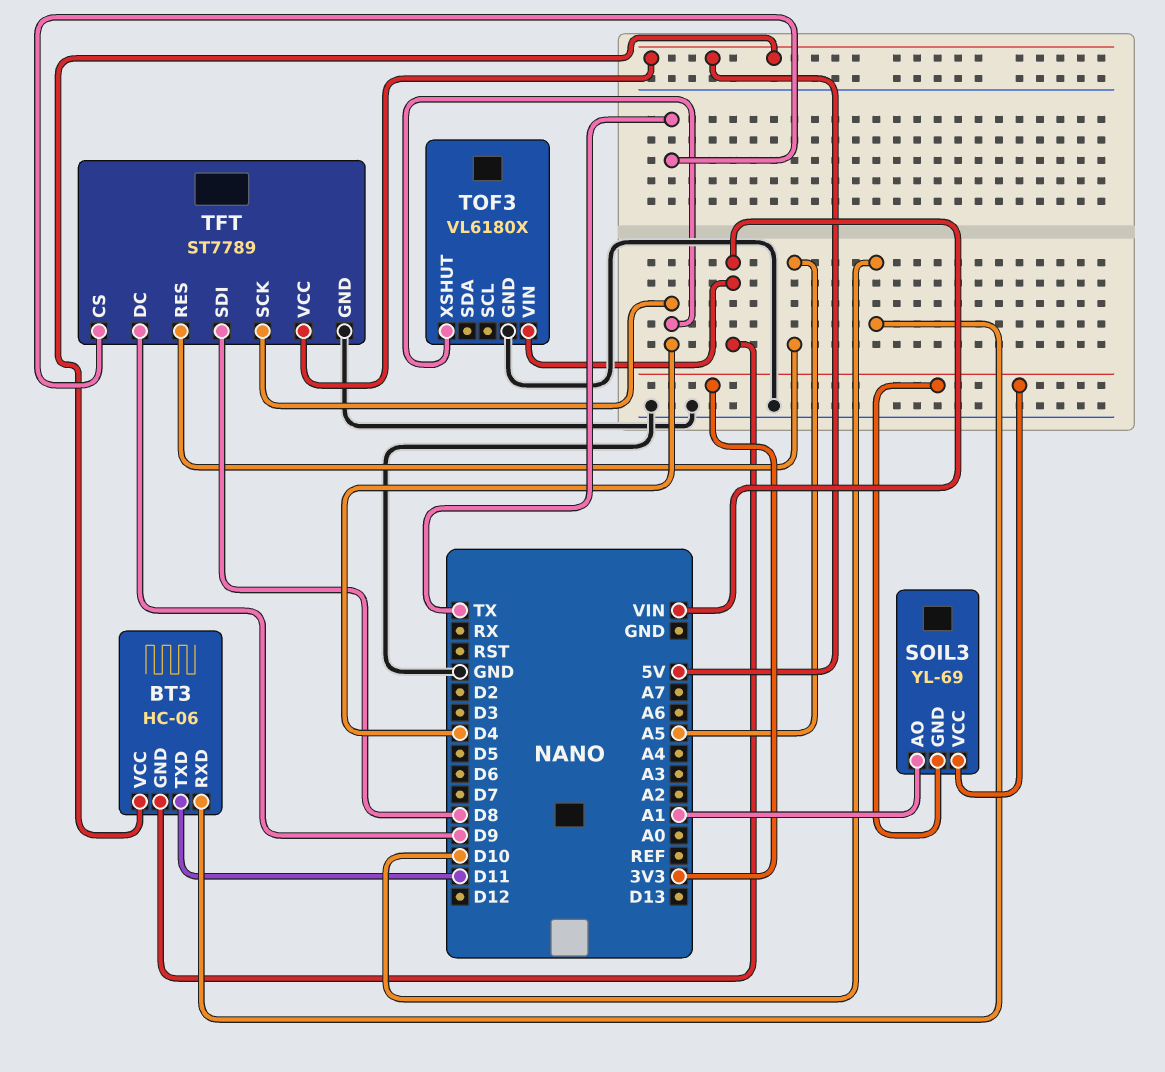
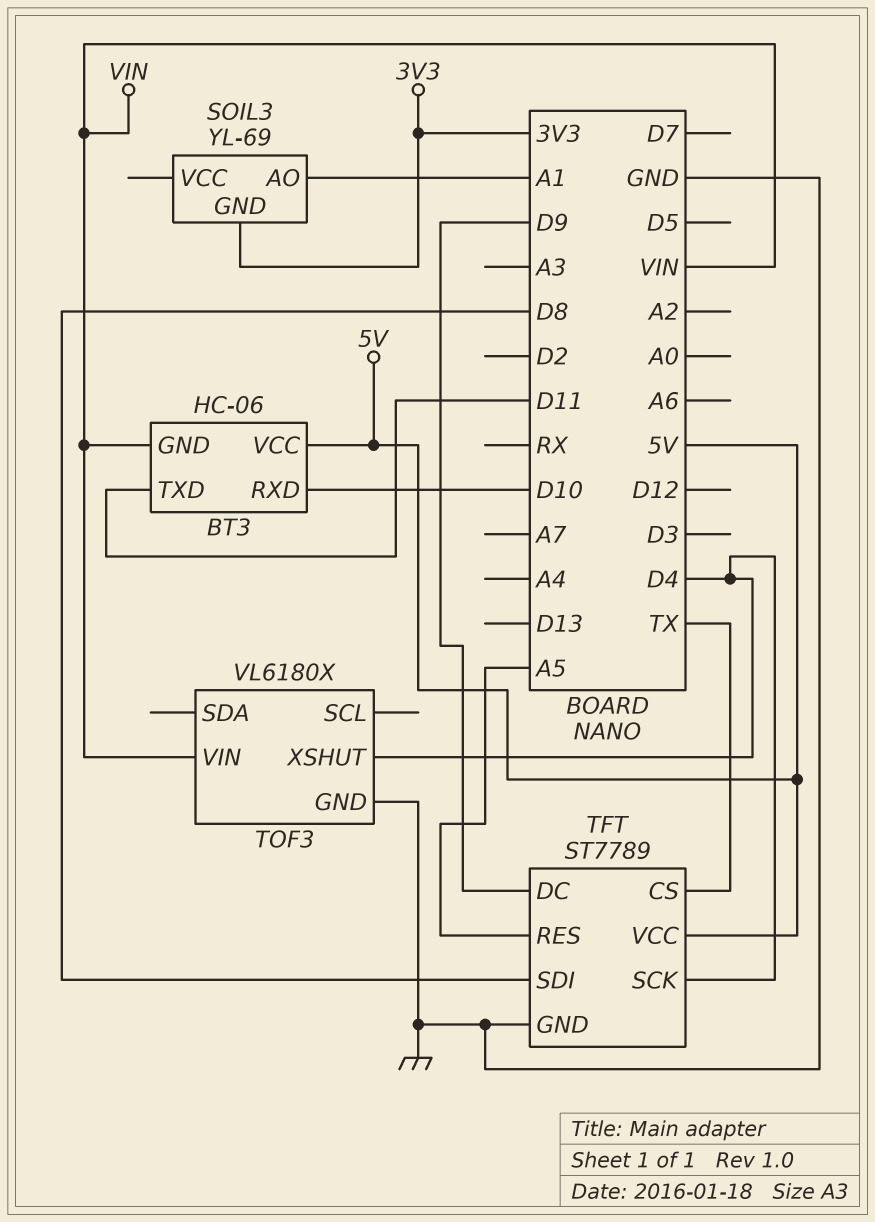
SOIL3 pin VCC: 3V3 -> none

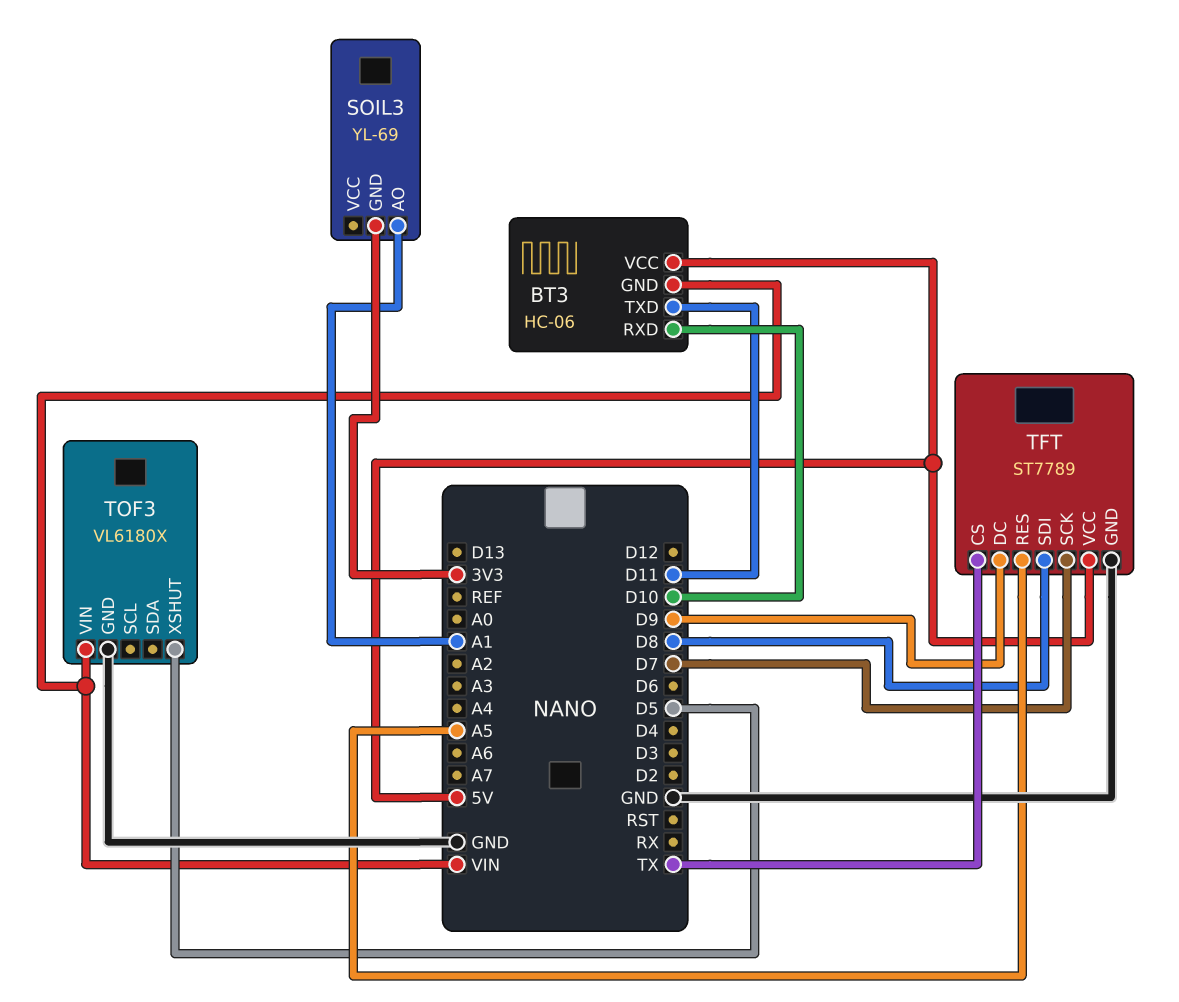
TFT pin SCK: D4 -> D7
TOF3 pin XSHUT: D4 -> D5

